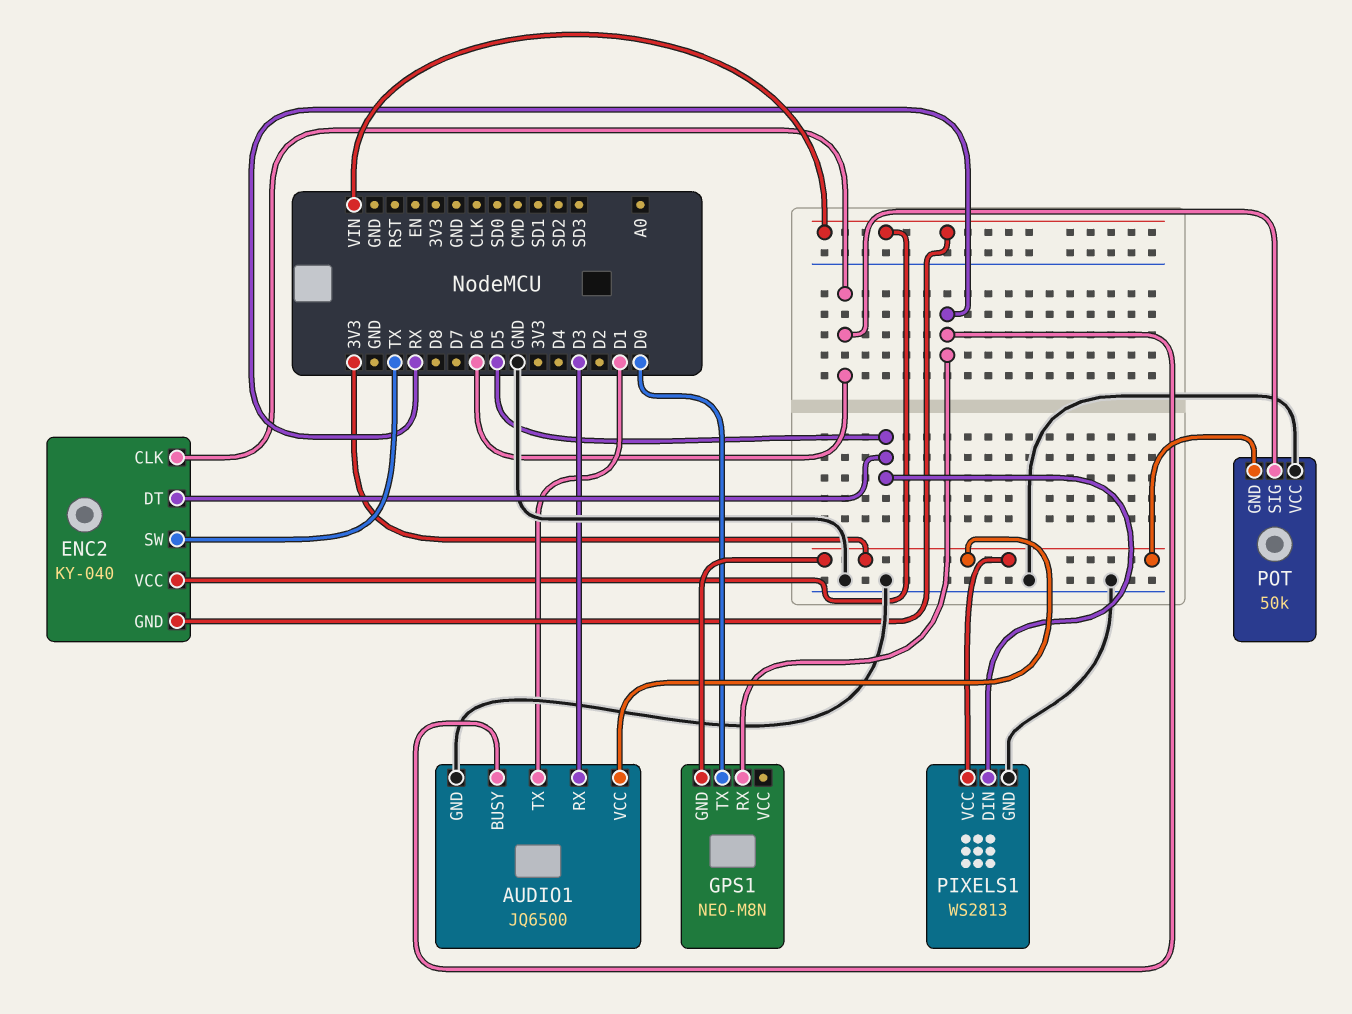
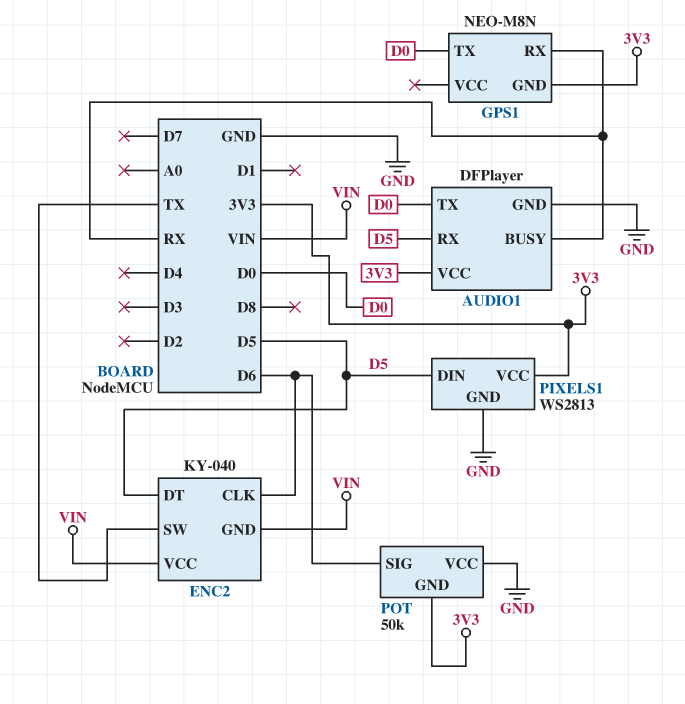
AUDIO1: JQ6500 -> DFPlayer
AUDIO1 pin RX: D3 -> D5
AUDIO1 pin TX: D1 -> D0

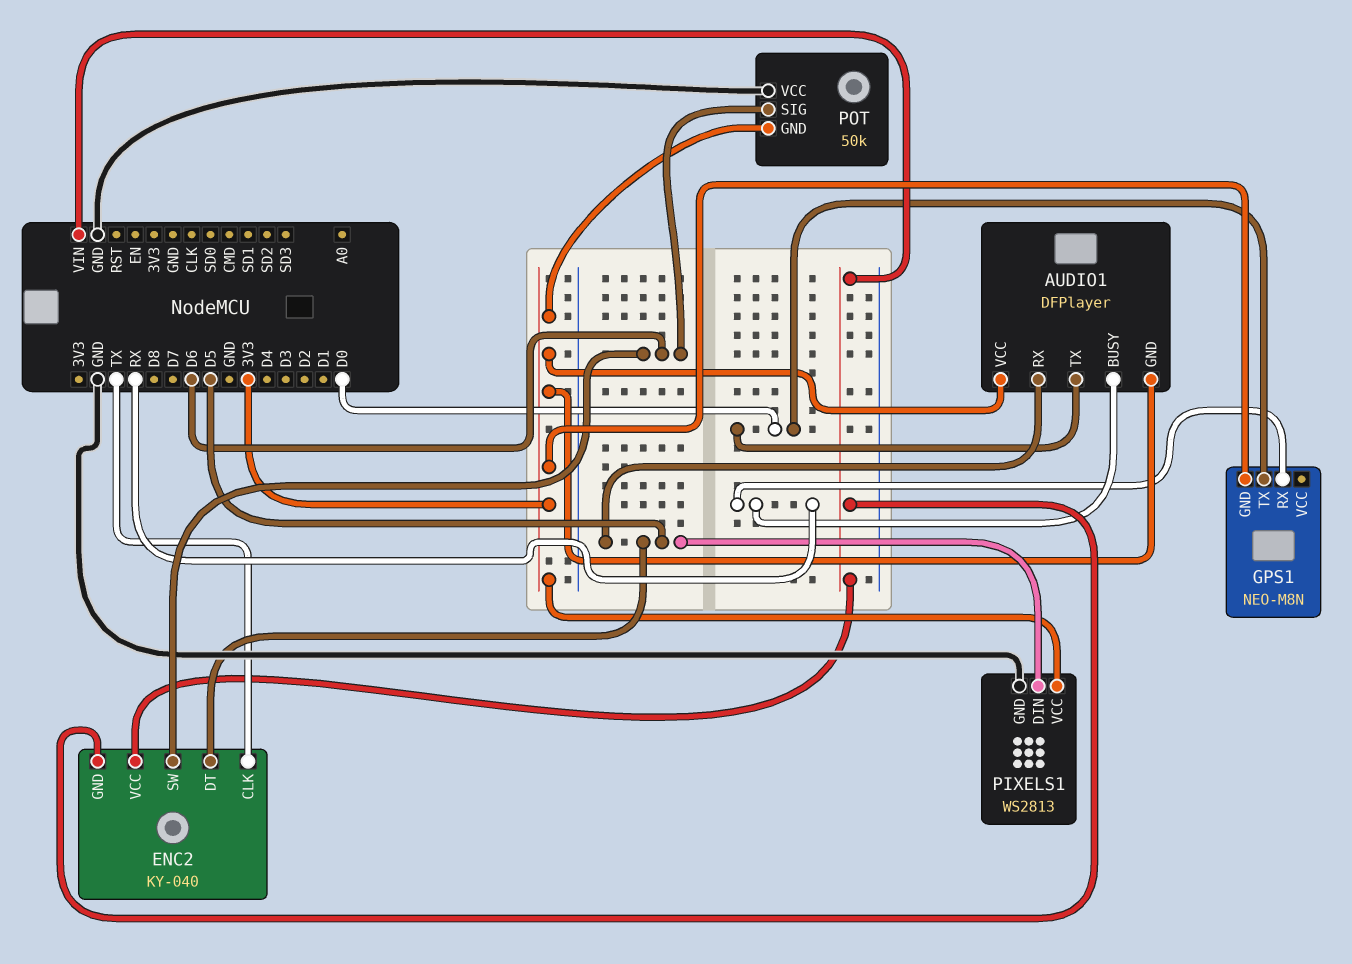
AUDIO1 pin GND: GND -> 3V3
ENC2 pin CLK: D6 -> TX
ENC2 pin SW: TX -> D6

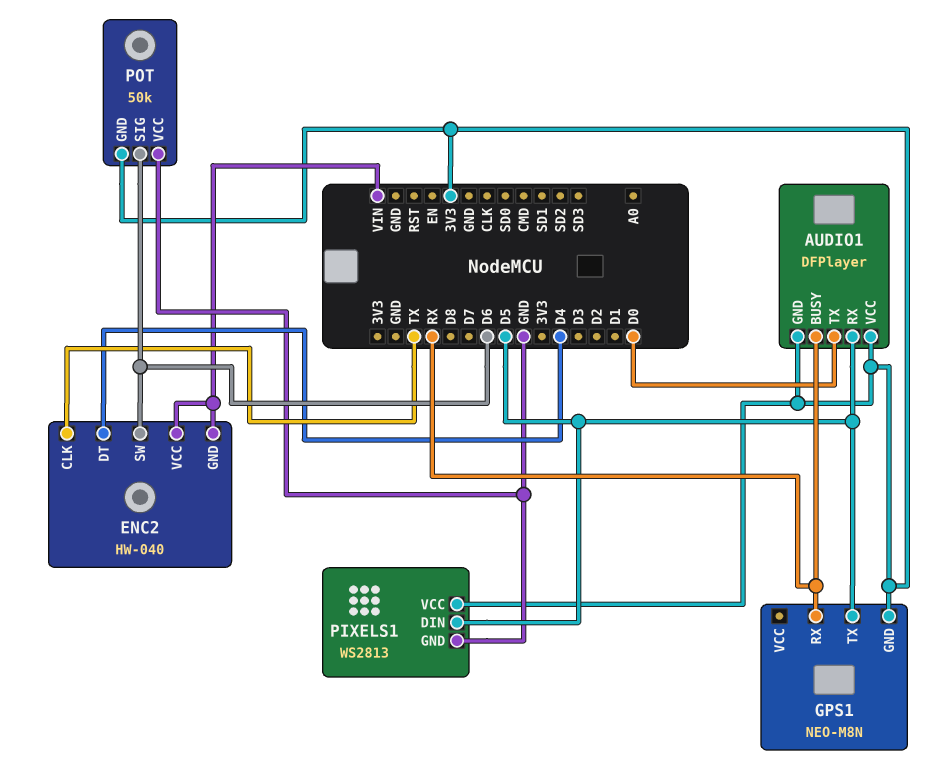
ENC2: KY-040 -> HW-040
ENC2 pin DT: D5 -> D4
GPS1 pin TX: D0 -> D5

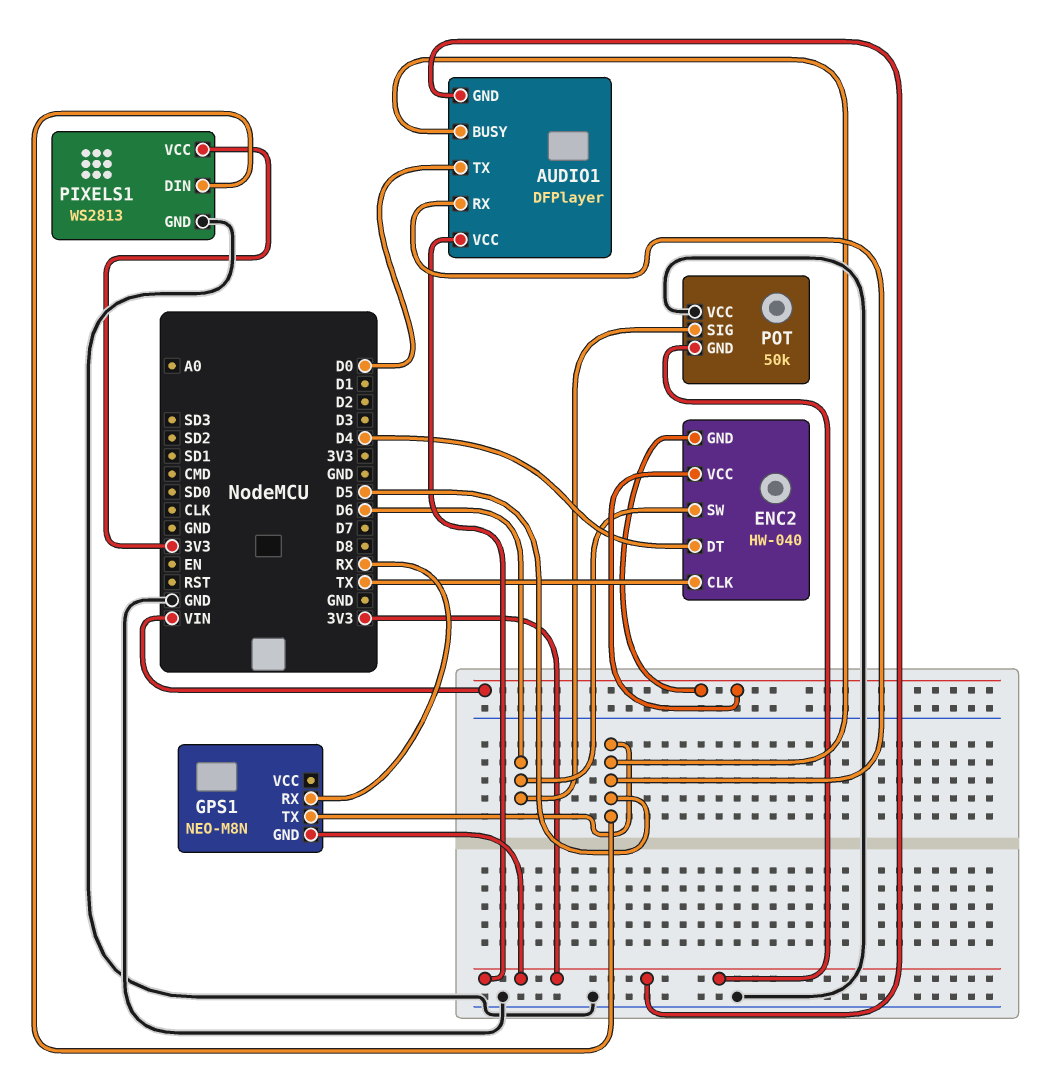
AUDIO1 pin BUSY: RX -> D5

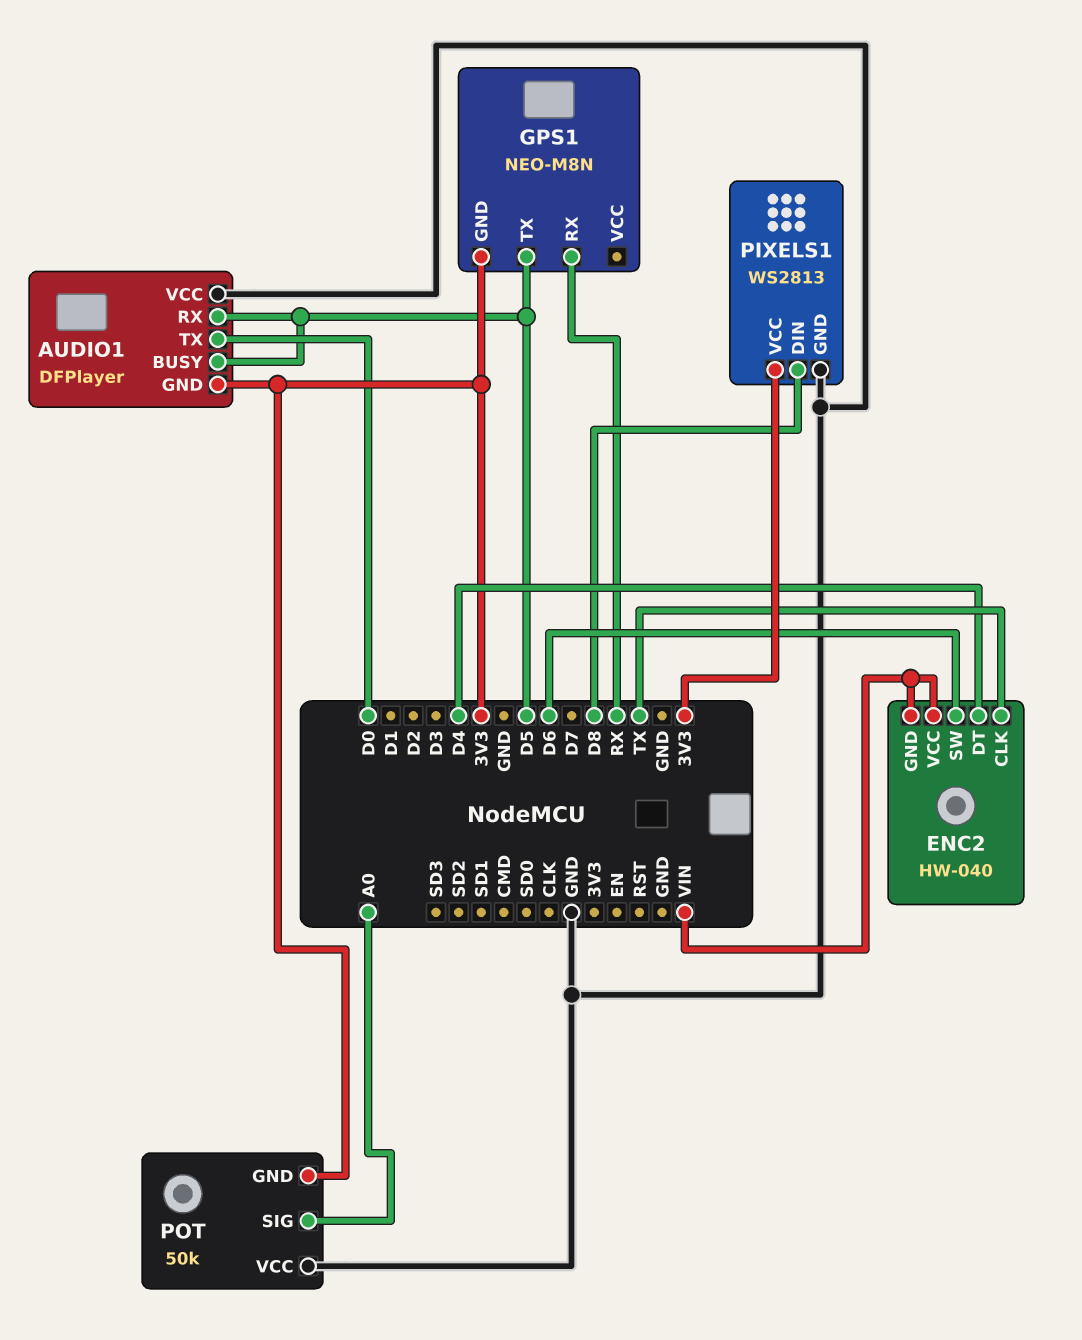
AUDIO1 pin VCC: 3V3 -> GND
PIXELS1 pin DIN: D5 -> D8
POT pin SIG: D6 -> A0

